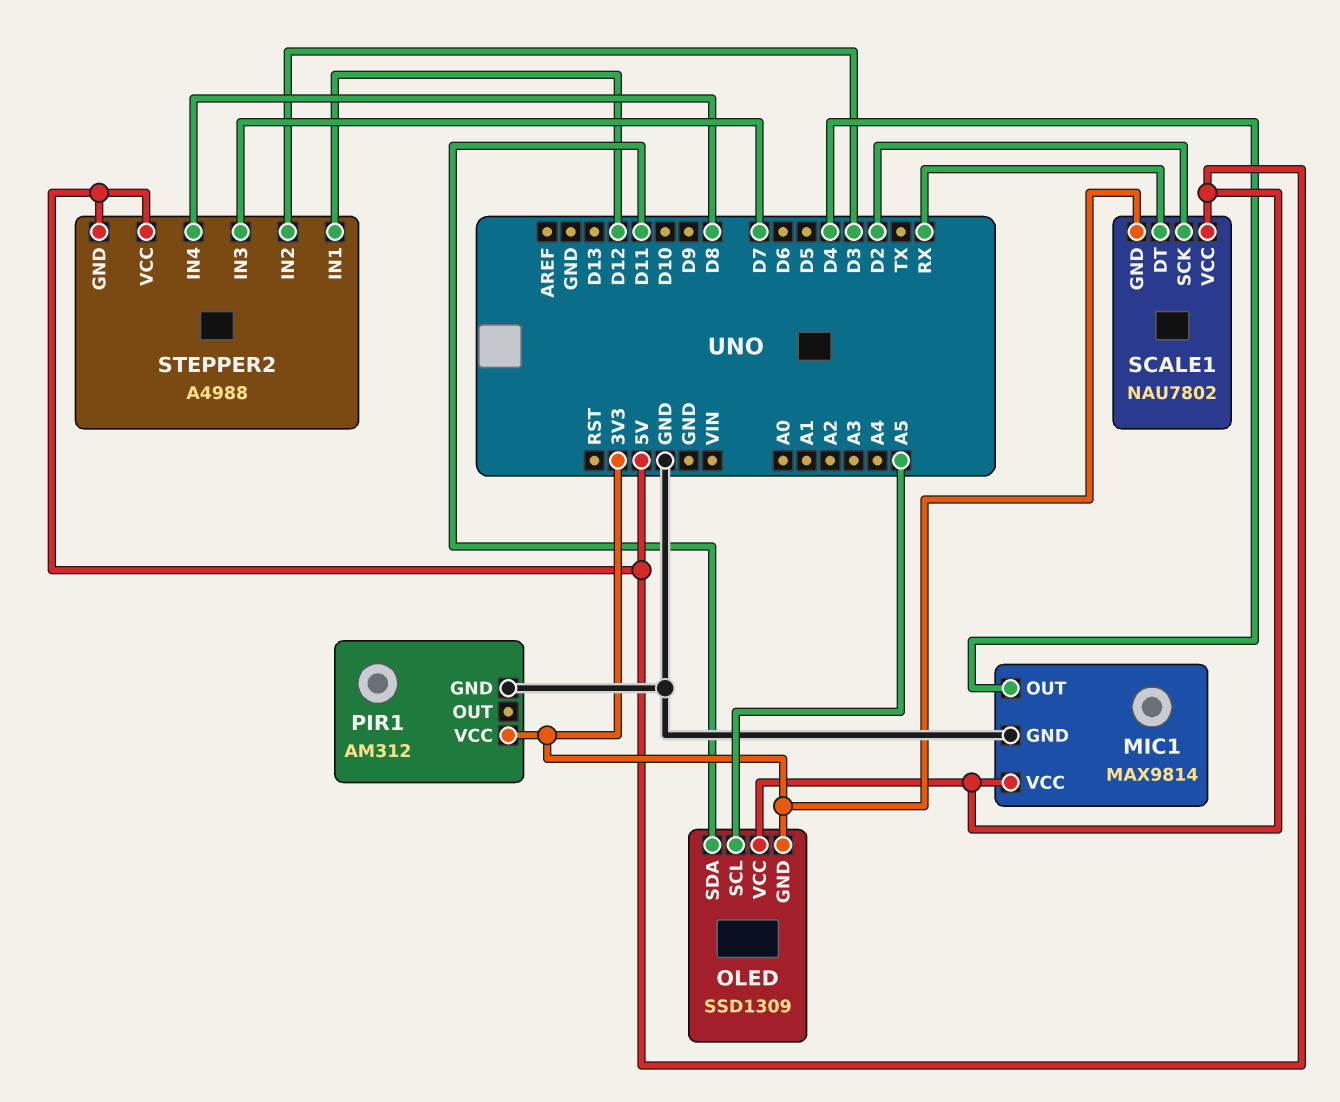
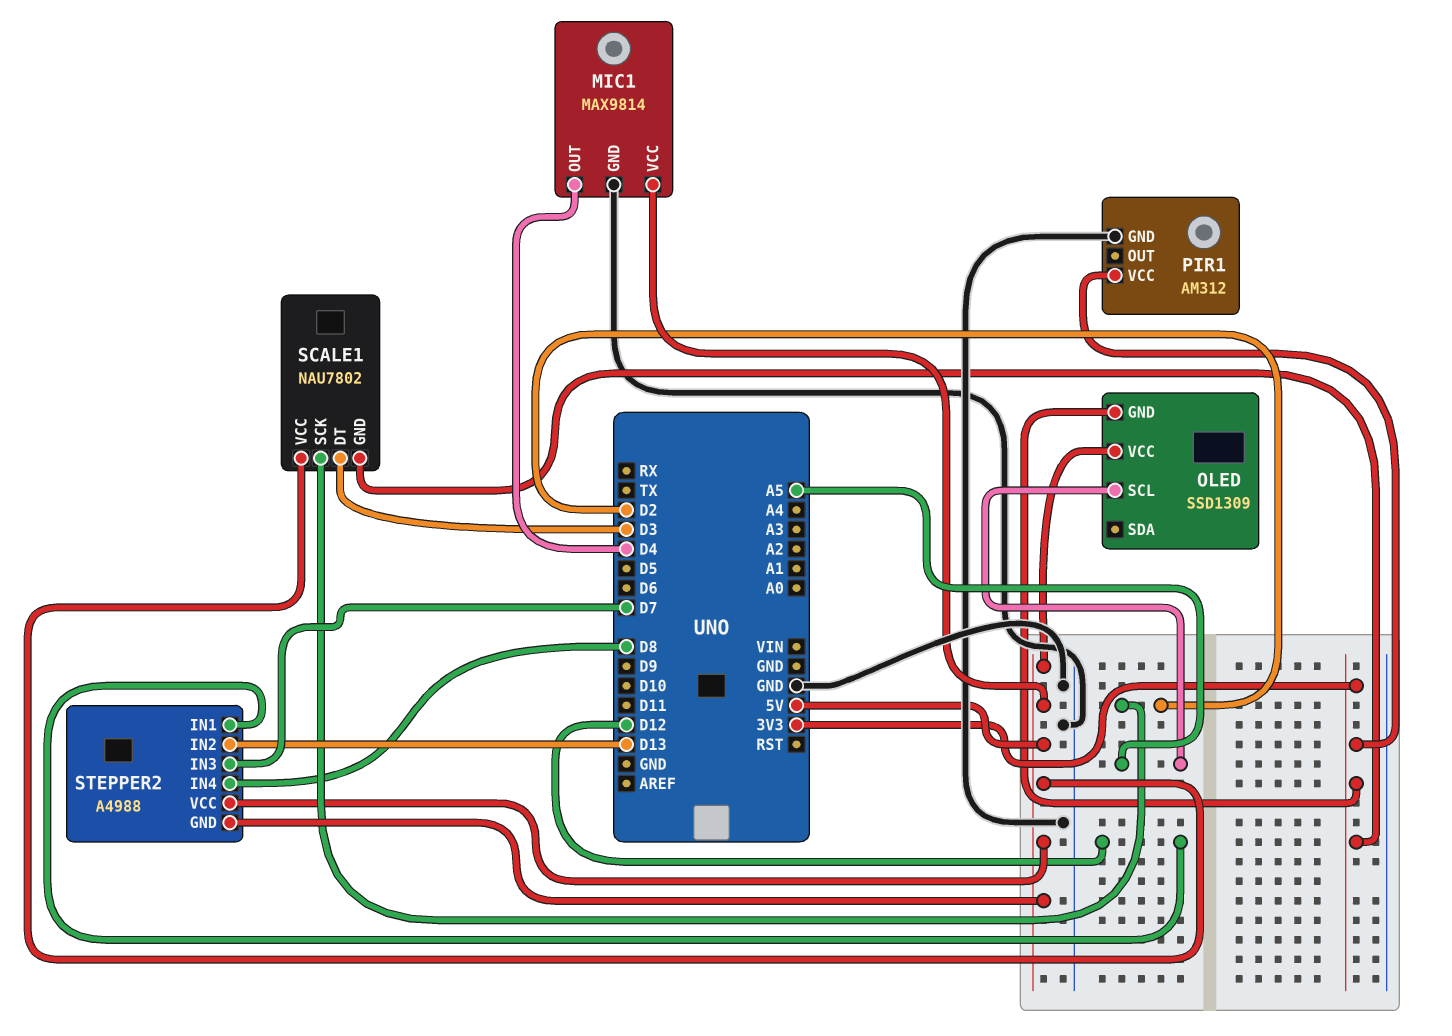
OLED pin SDA: D11 -> none
SCALE1 pin DT: RX -> D3
STEPPER2 pin IN2: D3 -> D13

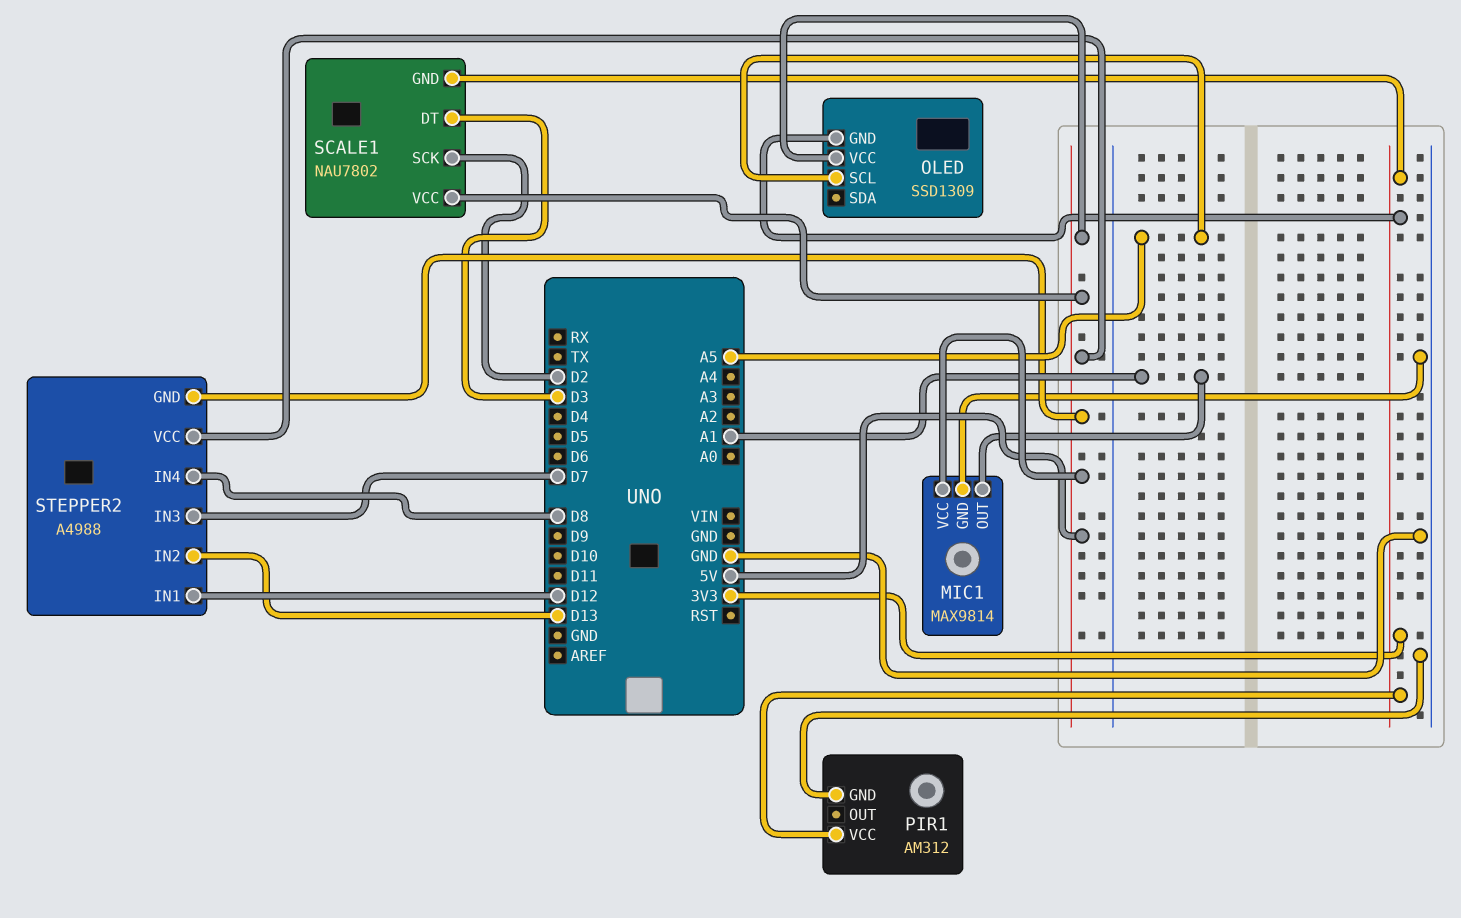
MIC1 pin OUT: D4 -> A1

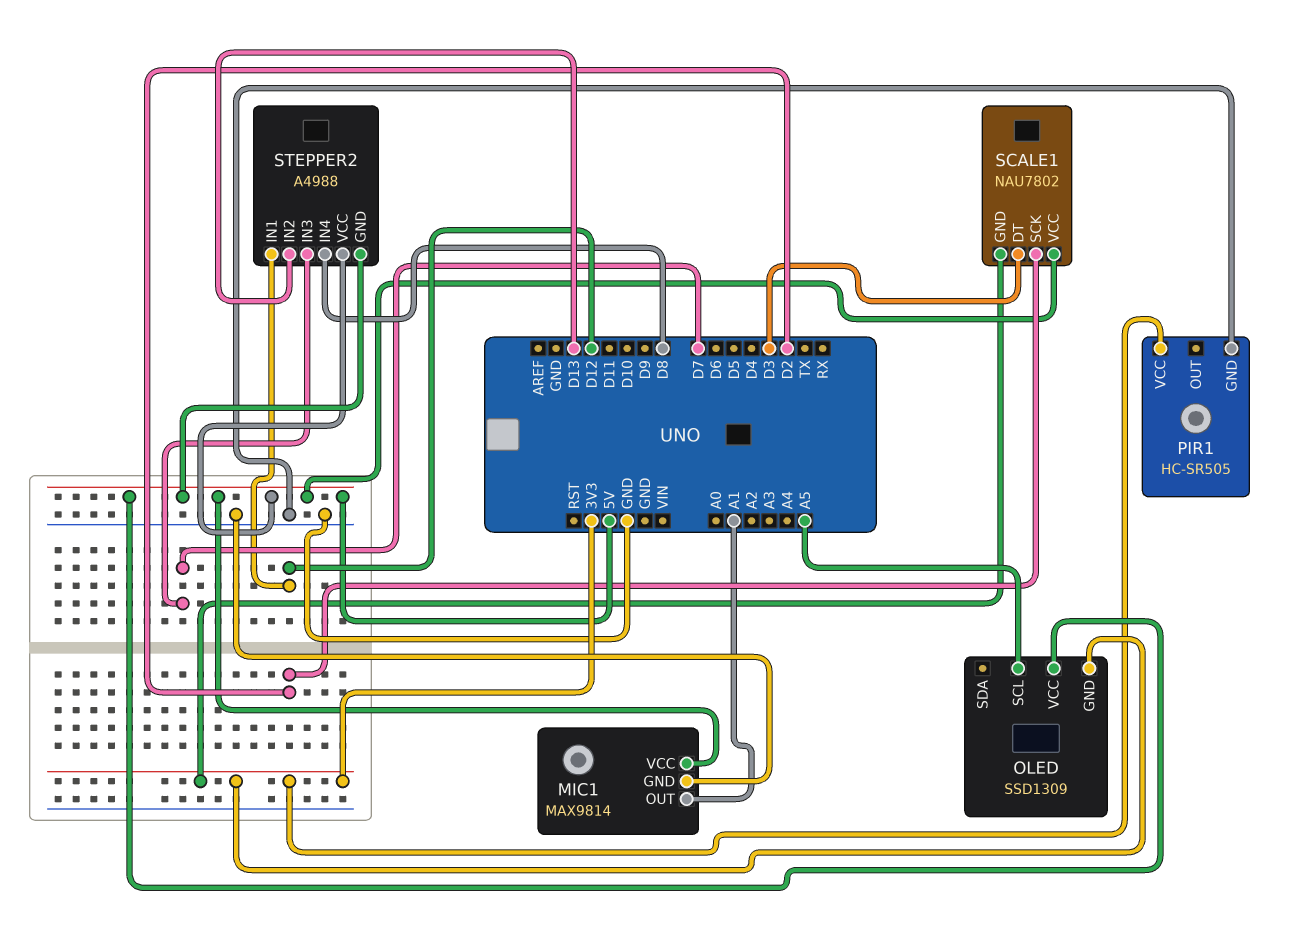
PIR1: AM312 -> HC-SR505

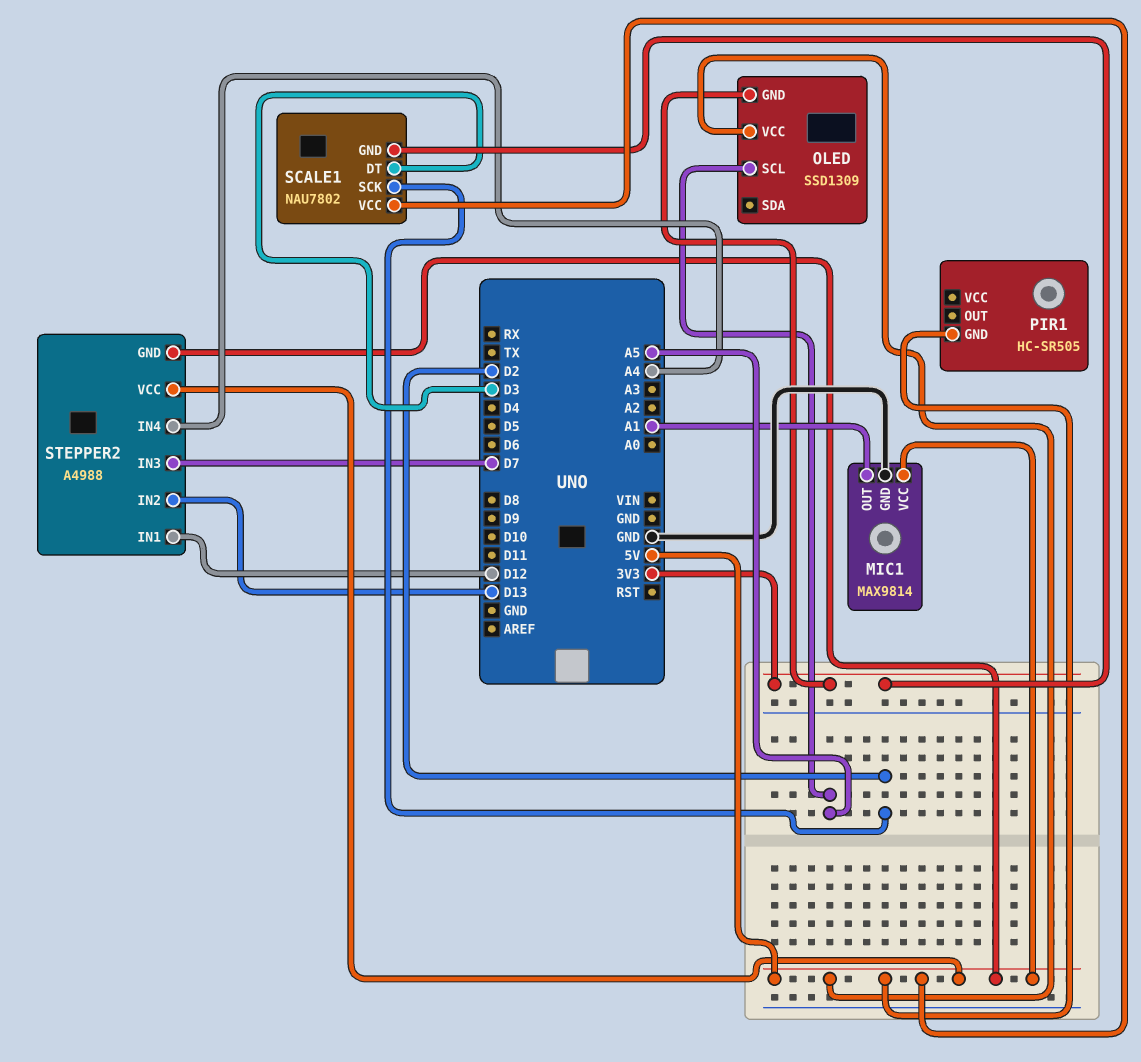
PIR1 pin GND: GND -> 5V
PIR1 pin VCC: 3V3 -> none
STEPPER2 pin IN4: D8 -> A4

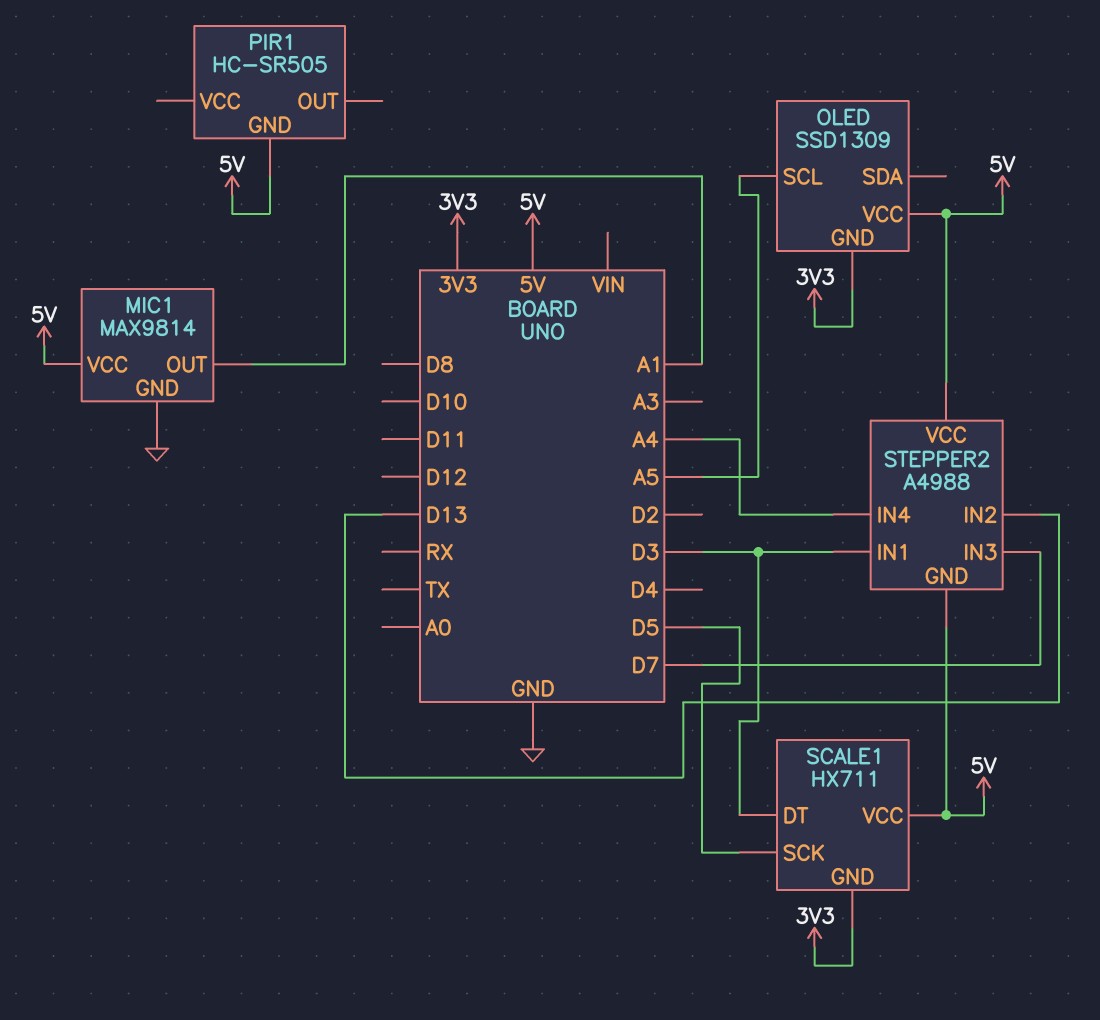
SCALE1: NAU7802 -> HX711
SCALE1 pin SCK: D2 -> D5
STEPPER2 pin IN1: D12 -> D3

